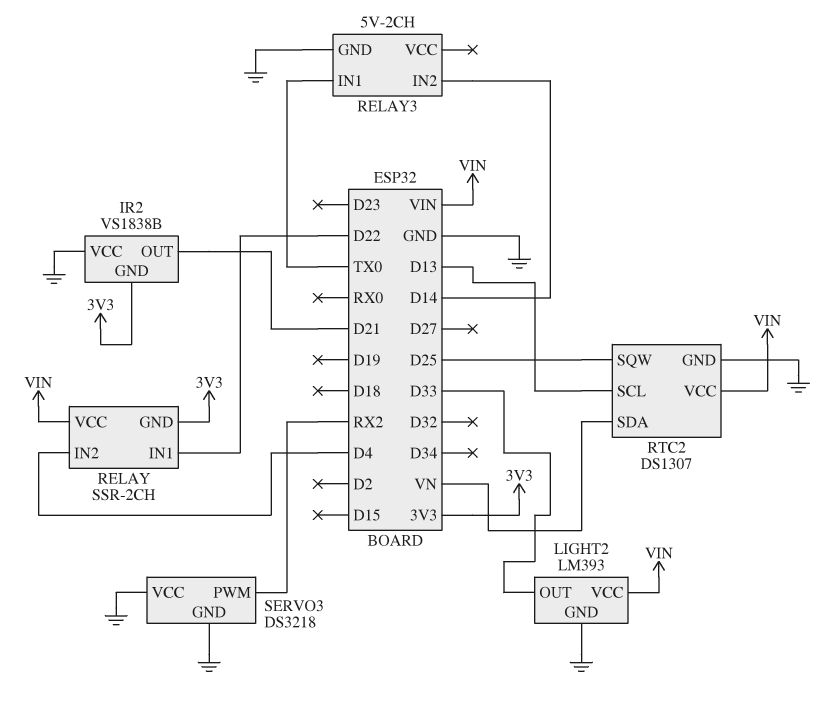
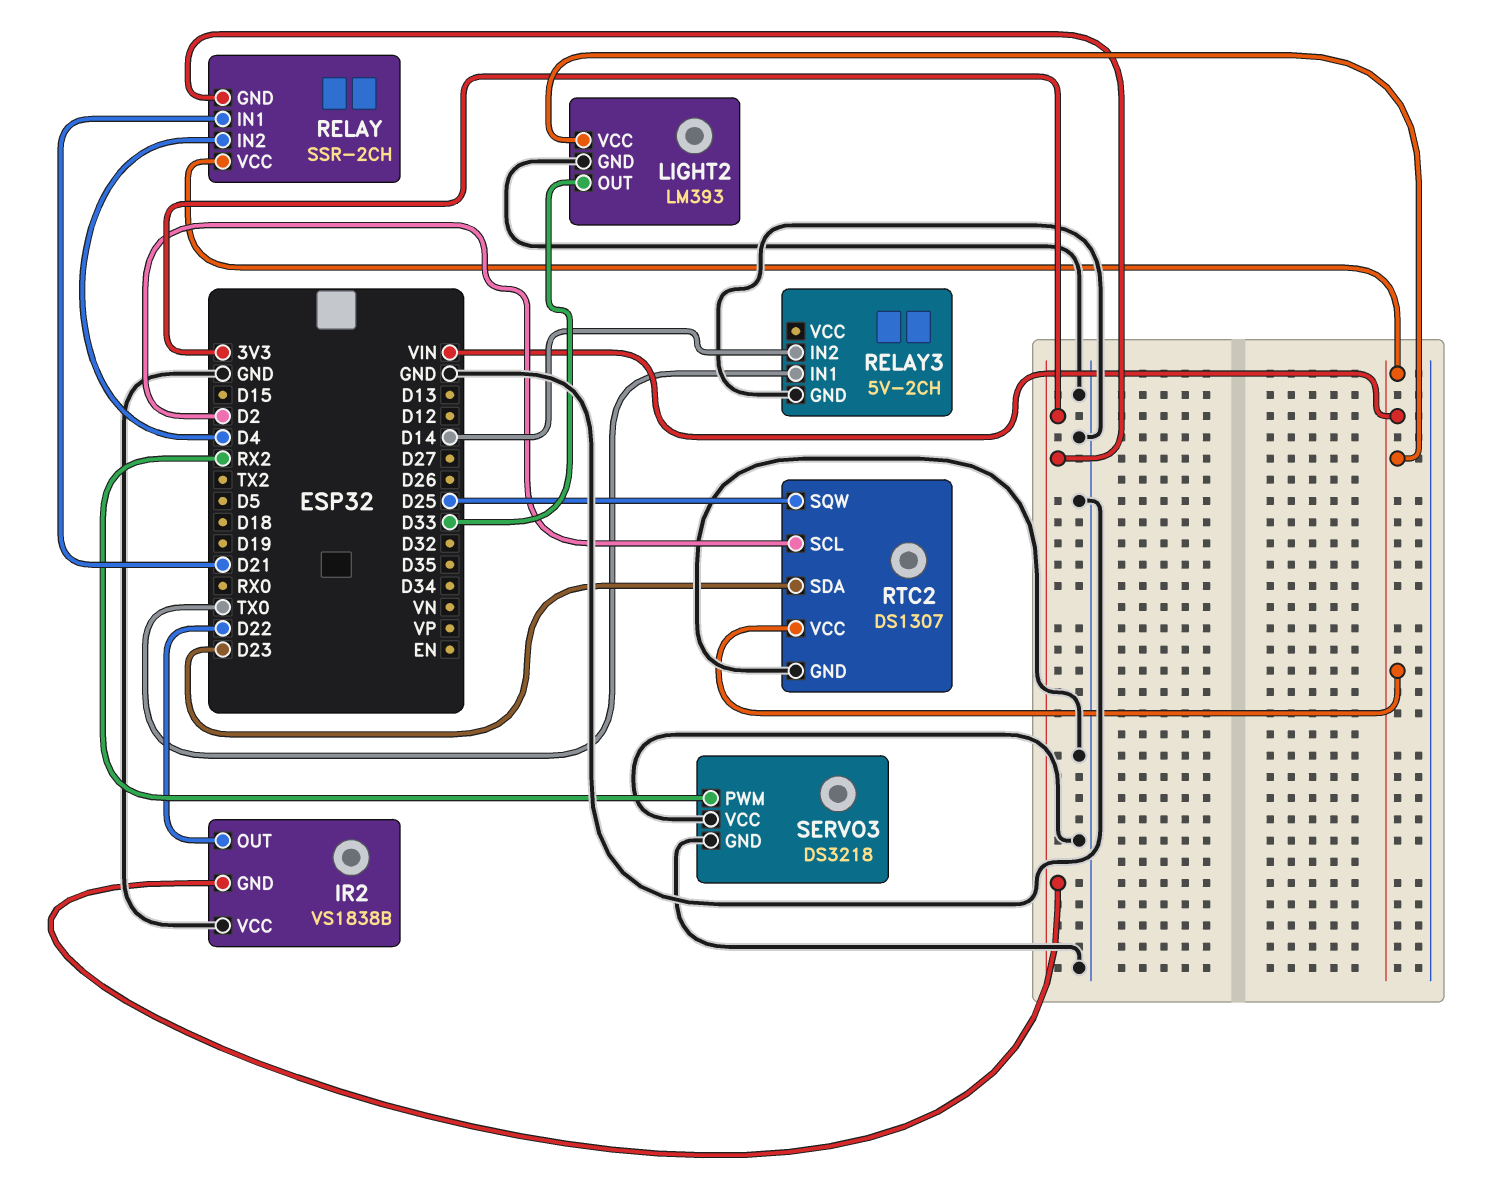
IR2 pin OUT: D21 -> D22
RELAY pin IN1: D22 -> D21
RTC2 pin SCL: D13 -> D2
RTC2 pin SDA: VN -> D23

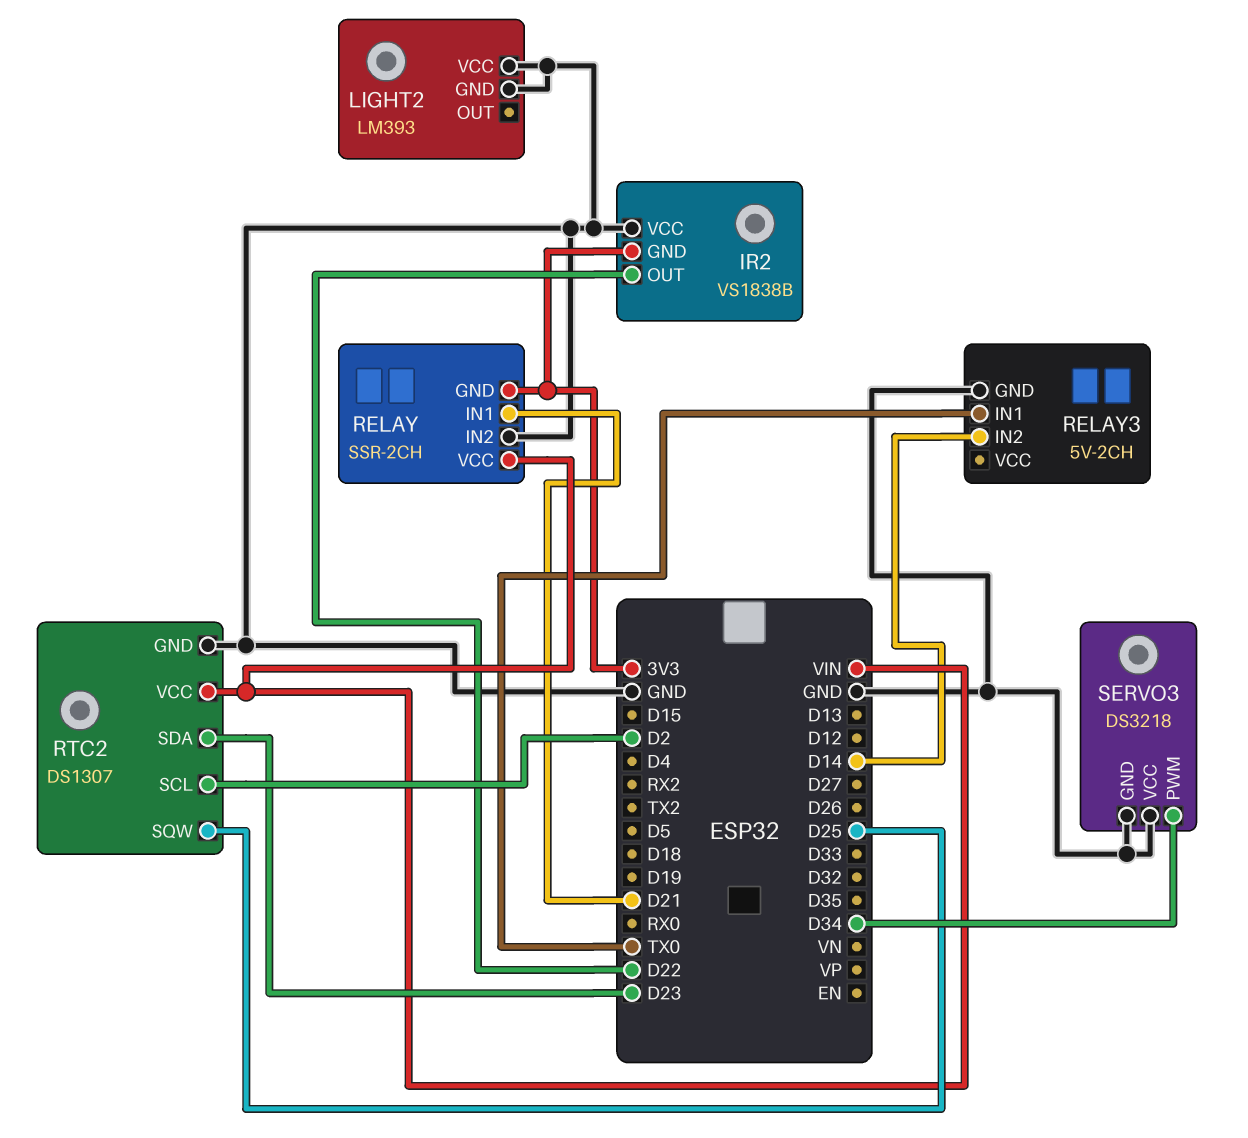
LIGHT2 pin OUT: D33 -> none
LIGHT2 pin VCC: VIN -> GND
RELAY pin IN2: D4 -> GND
SERVO3 pin PWM: RX2 -> D34

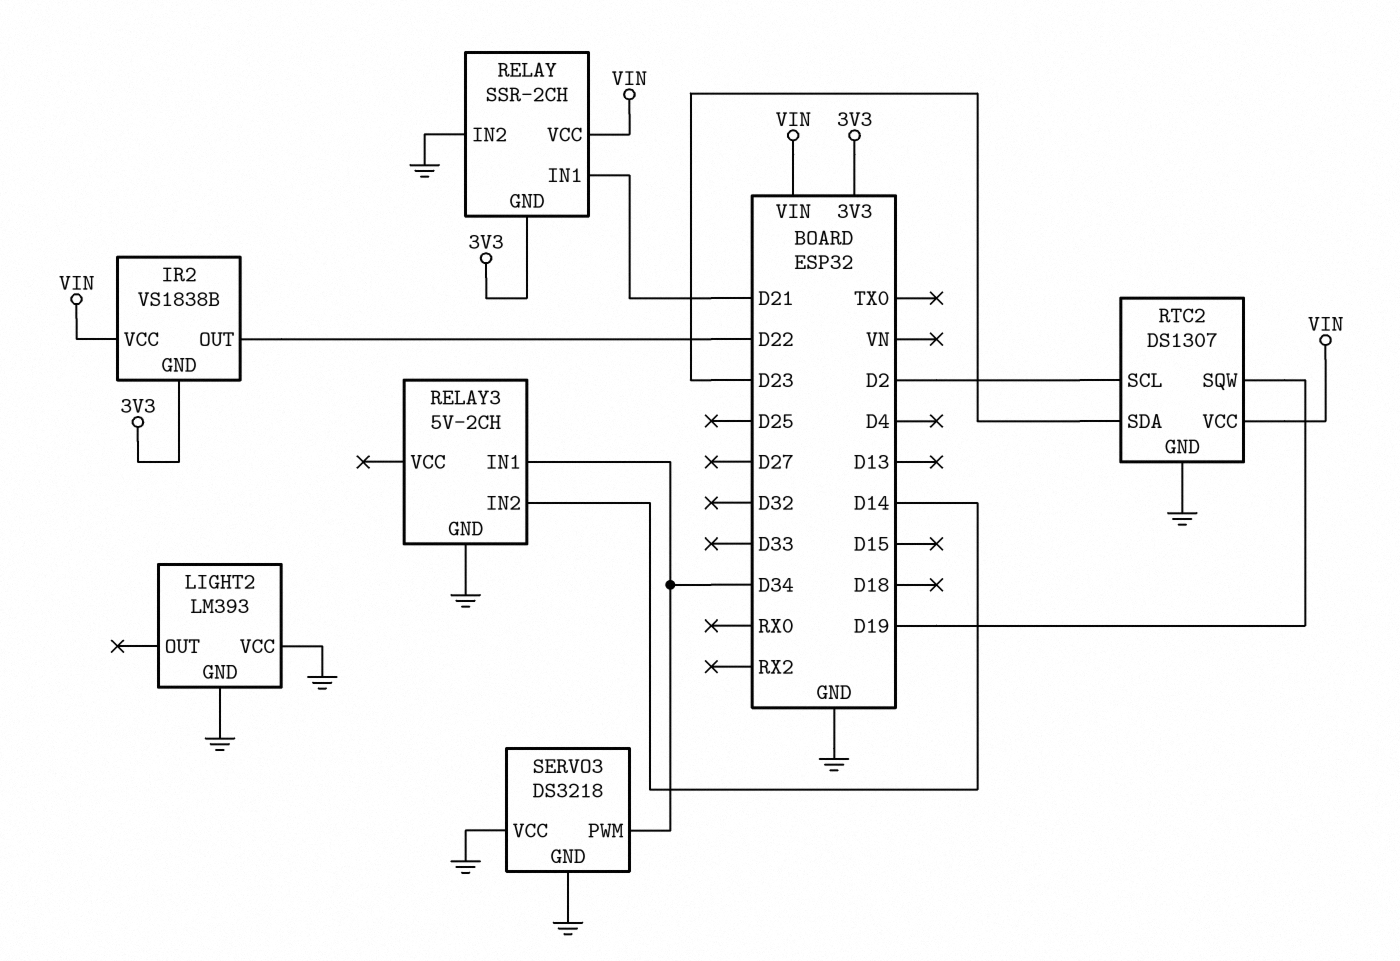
IR2 pin VCC: GND -> VIN
RELAY3 pin IN1: TX0 -> D34
RTC2 pin SQW: D25 -> D19

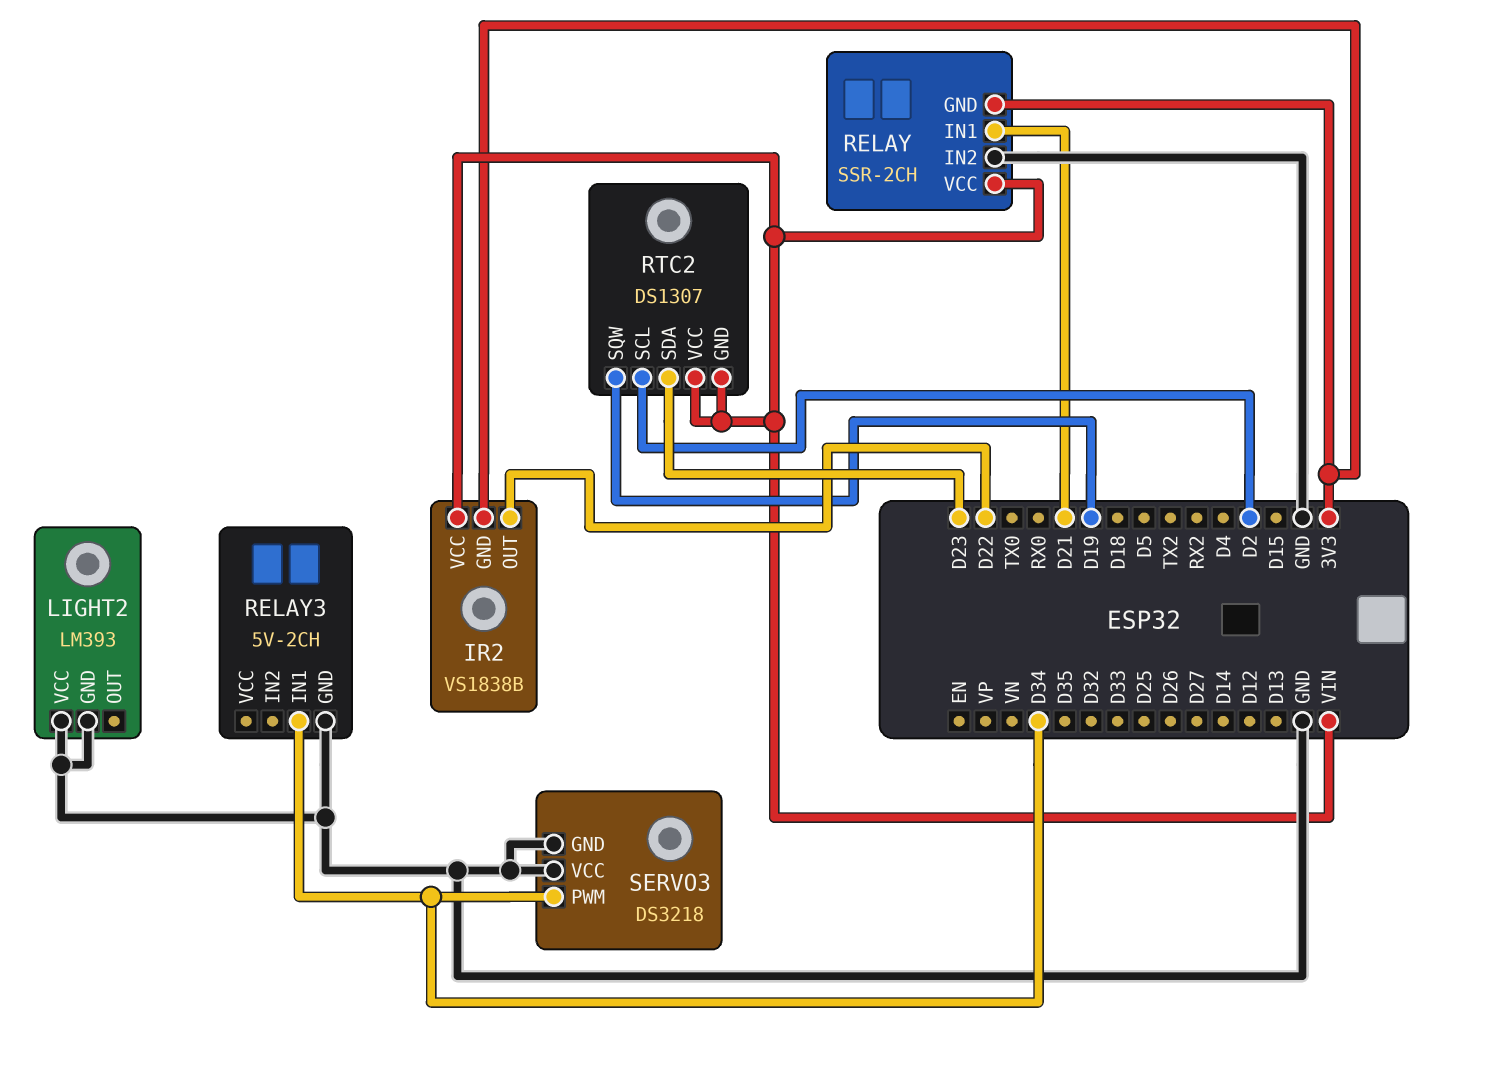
RELAY3 pin IN2: D14 -> none
RTC2 pin GND: GND -> VIN

